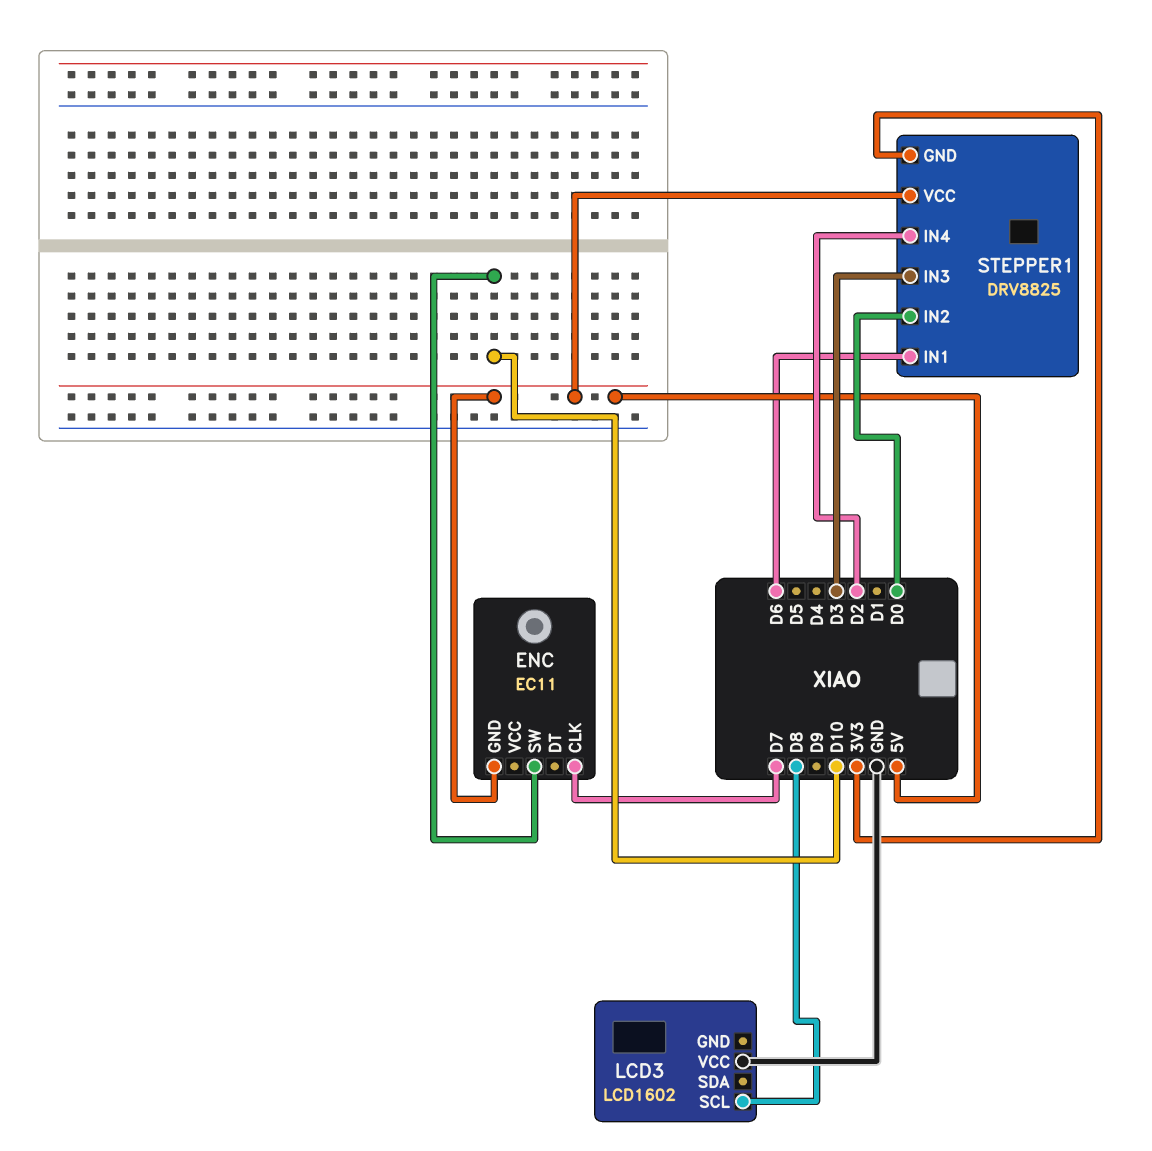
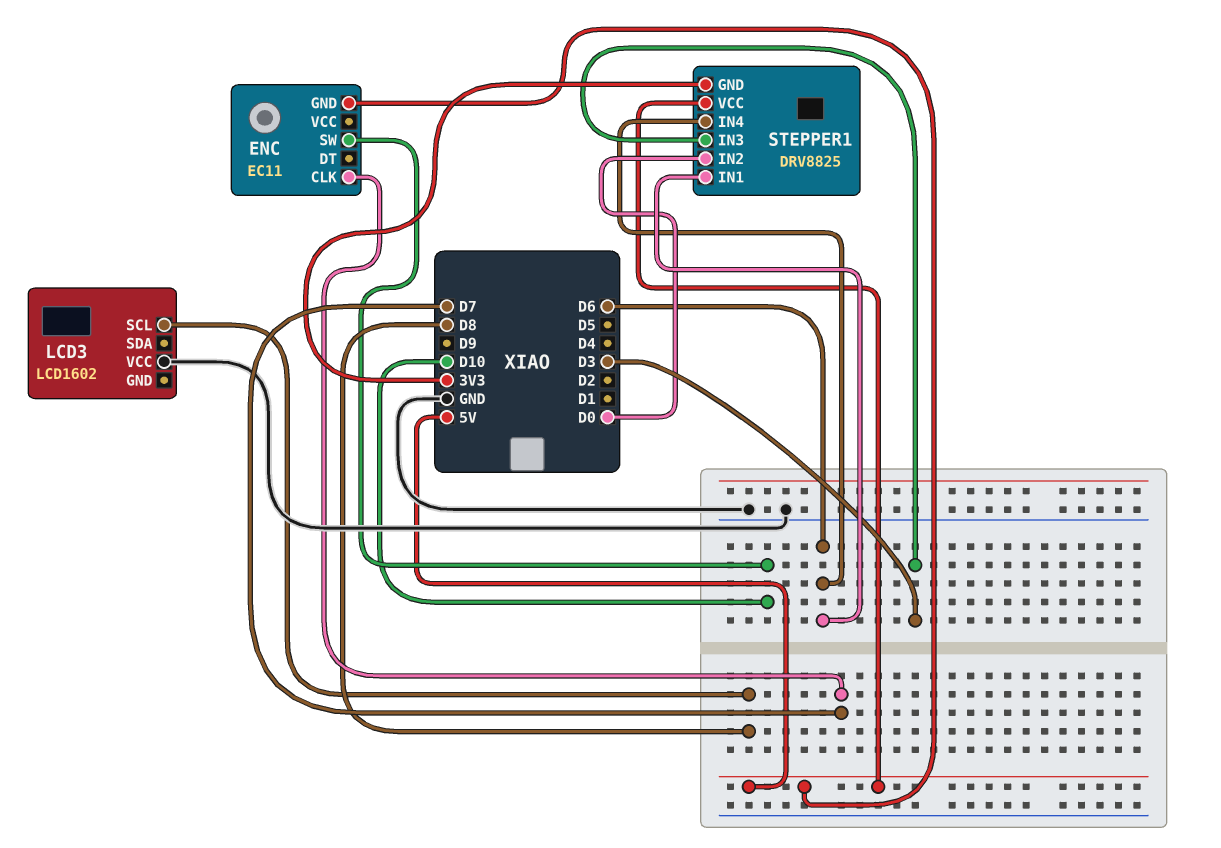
STEPPER1 pin IN4: D2 -> D6

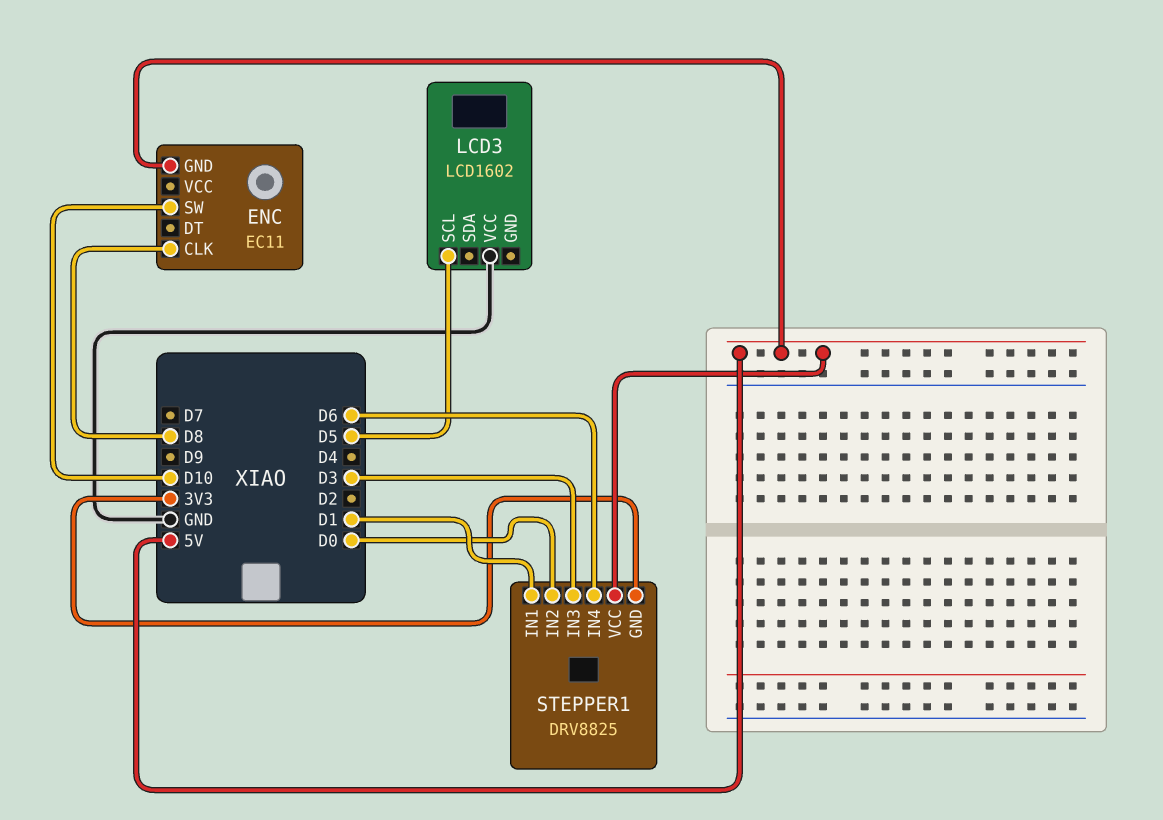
ENC pin CLK: D7 -> D8
LCD3 pin SCL: D8 -> D5
STEPPER1 pin IN1: D6 -> D1

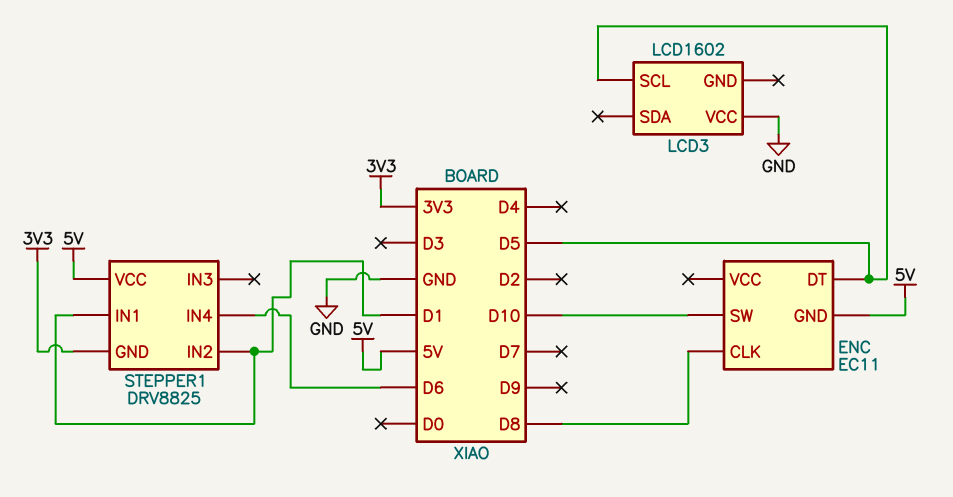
ENC pin DT: none -> D5
STEPPER1 pin IN2: D0 -> D1
STEPPER1 pin IN3: D3 -> none

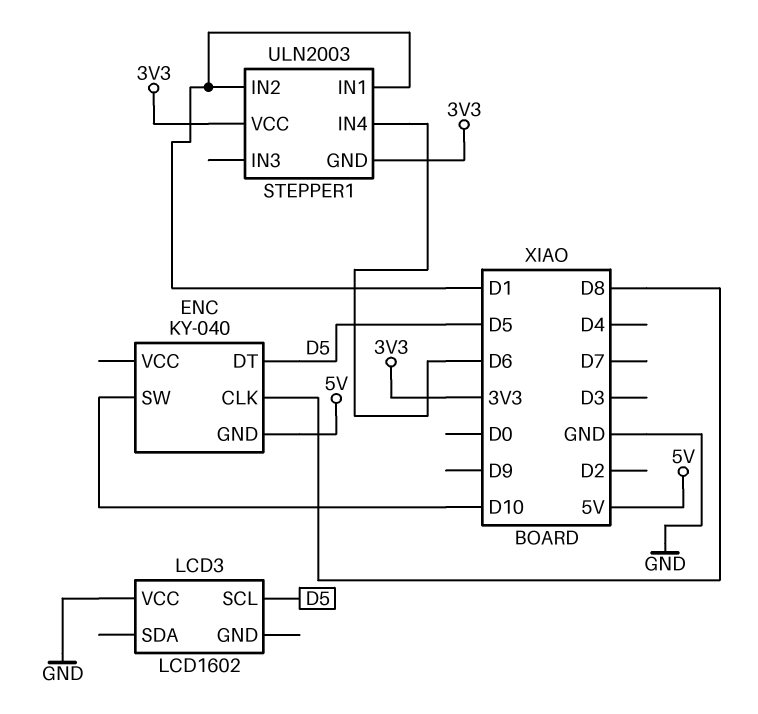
ENC: EC11 -> KY-040
STEPPER1: DRV8825 -> ULN2003
STEPPER1 pin VCC: 5V -> 3V3

